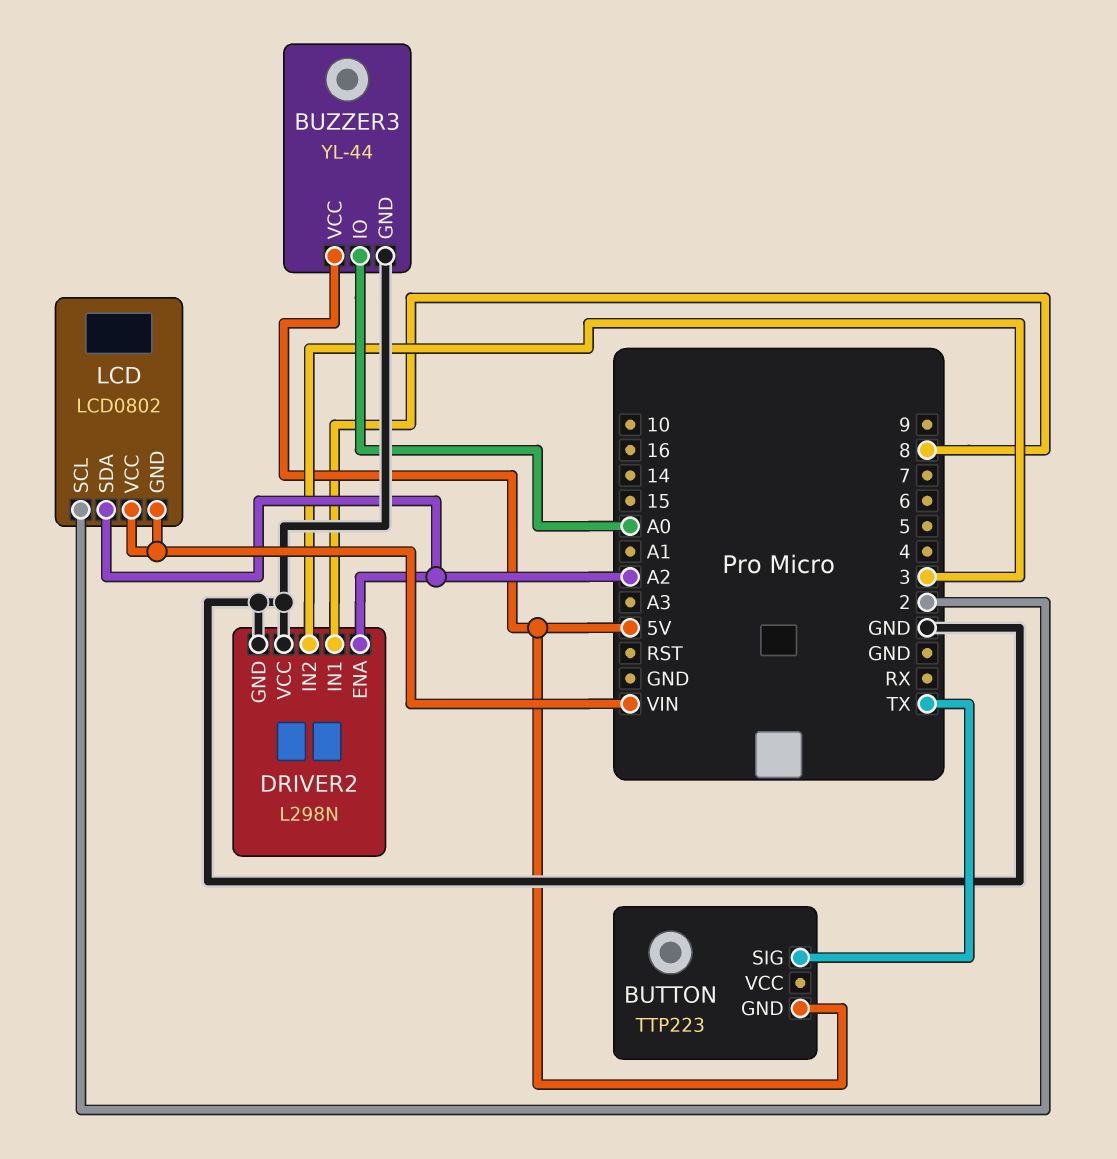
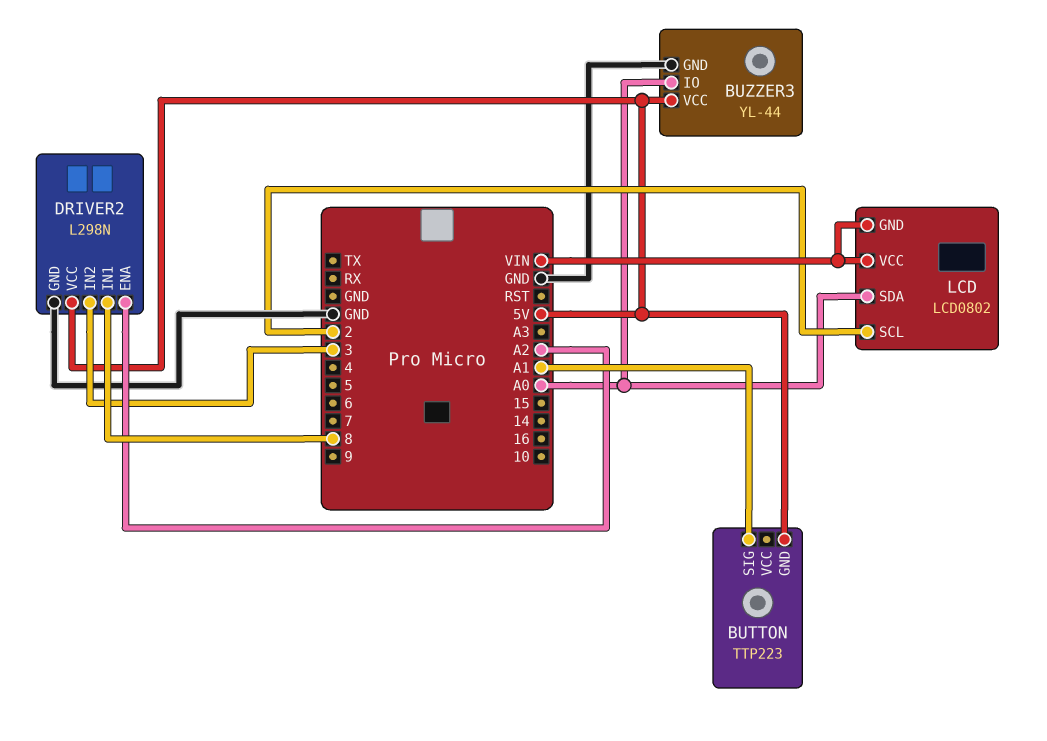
BUTTON pin SIG: TX -> A1
DRIVER2 pin VCC: GND -> 5V
LCD pin SDA: A2 -> A0

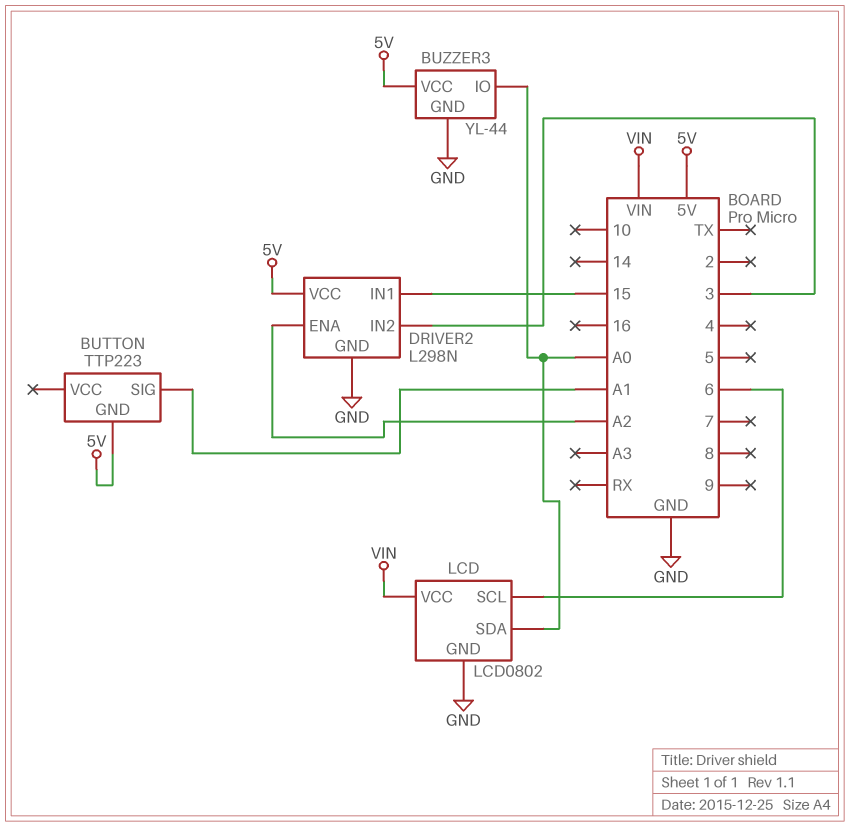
DRIVER2 pin IN1: 8 -> 15
LCD pin GND: VIN -> GND
LCD pin SCL: 2 -> 6

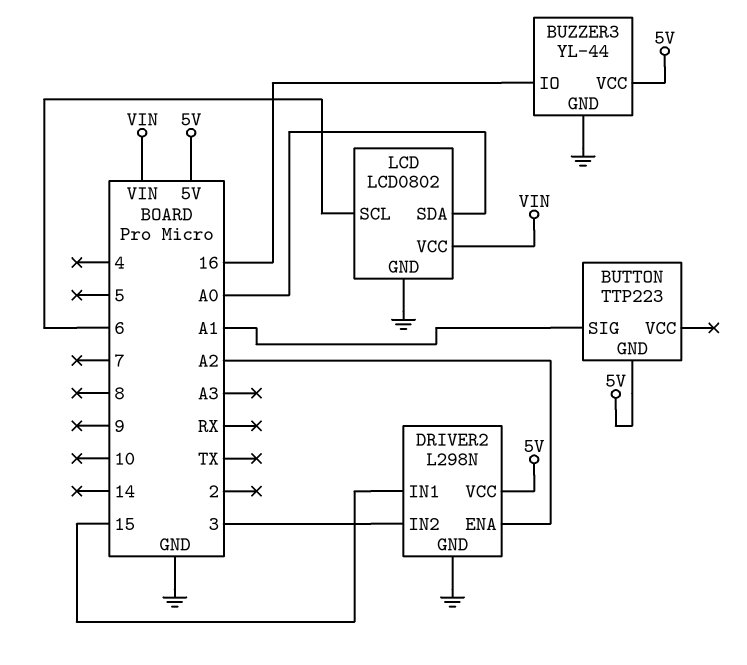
BUZZER3 pin IO: A0 -> 16

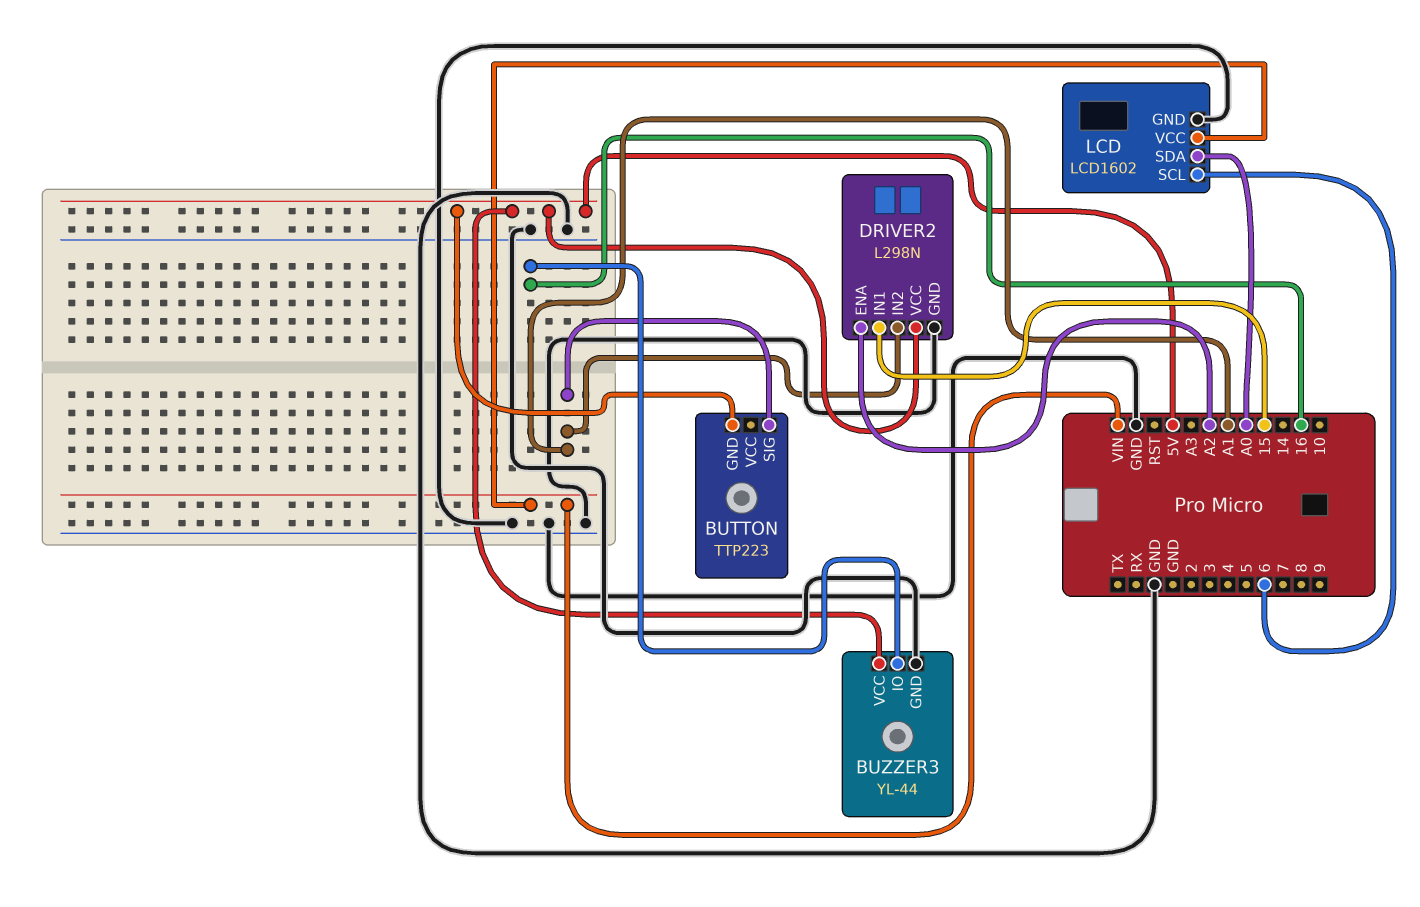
DRIVER2 pin IN2: 3 -> A1
LCD: LCD0802 -> LCD1602

